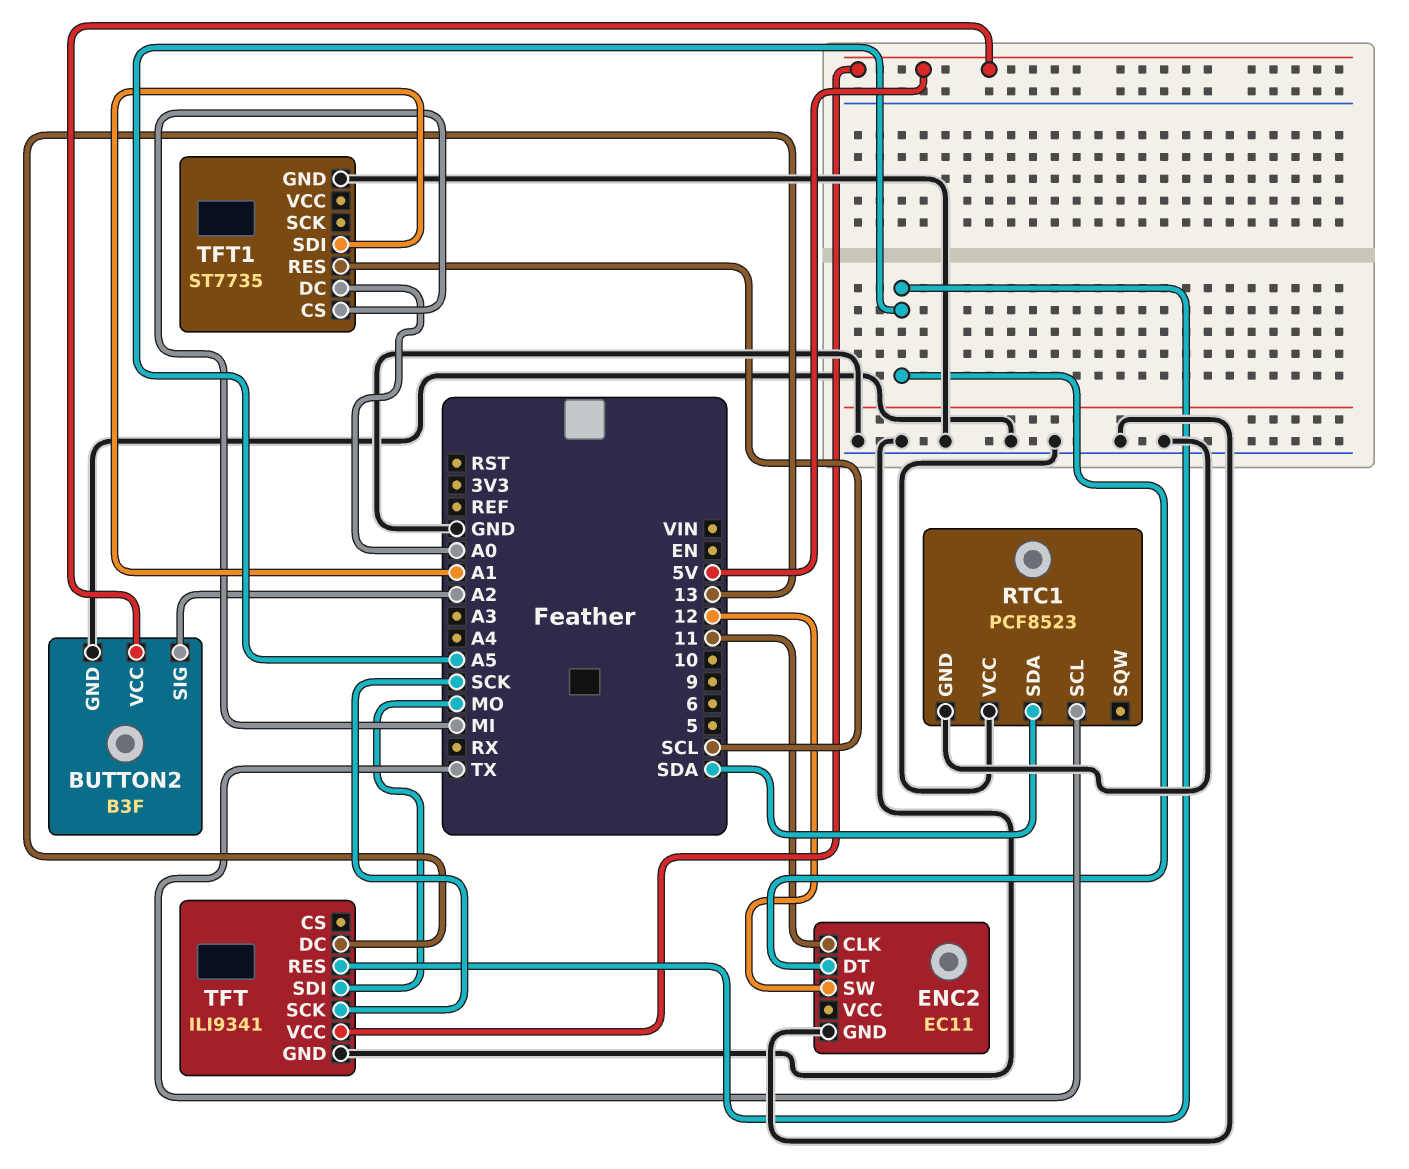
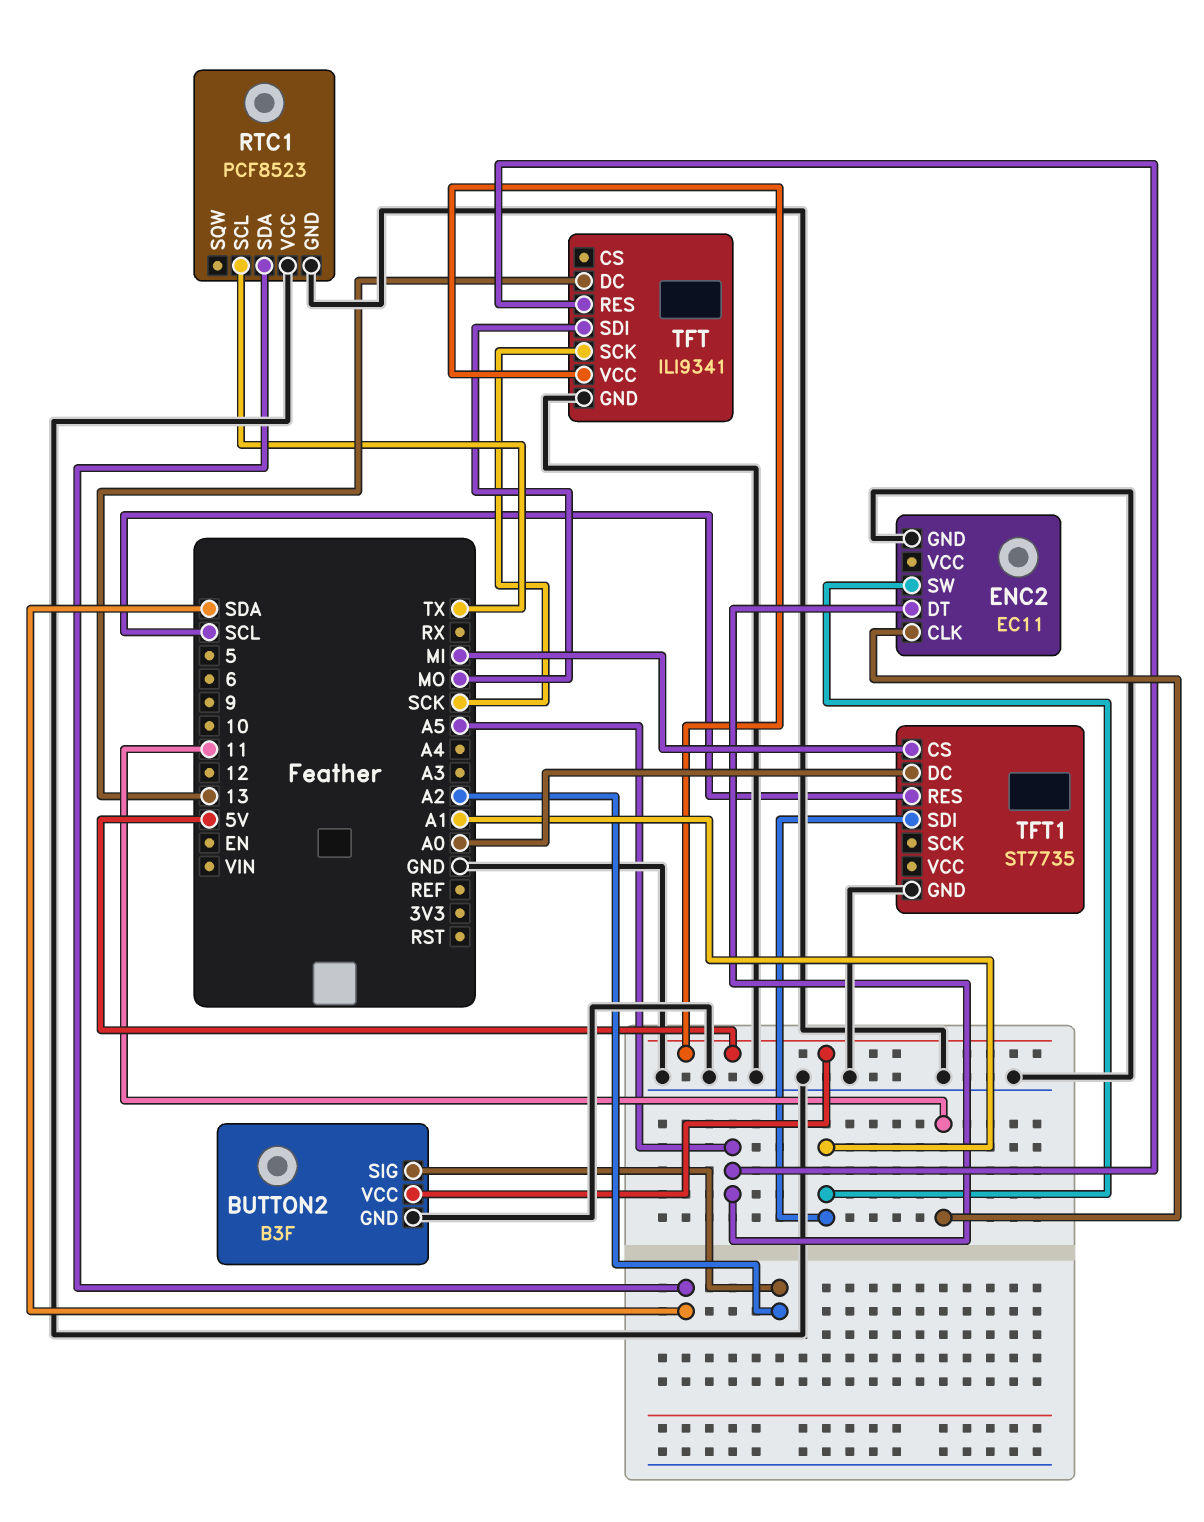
ENC2 pin SW: 12 -> A1

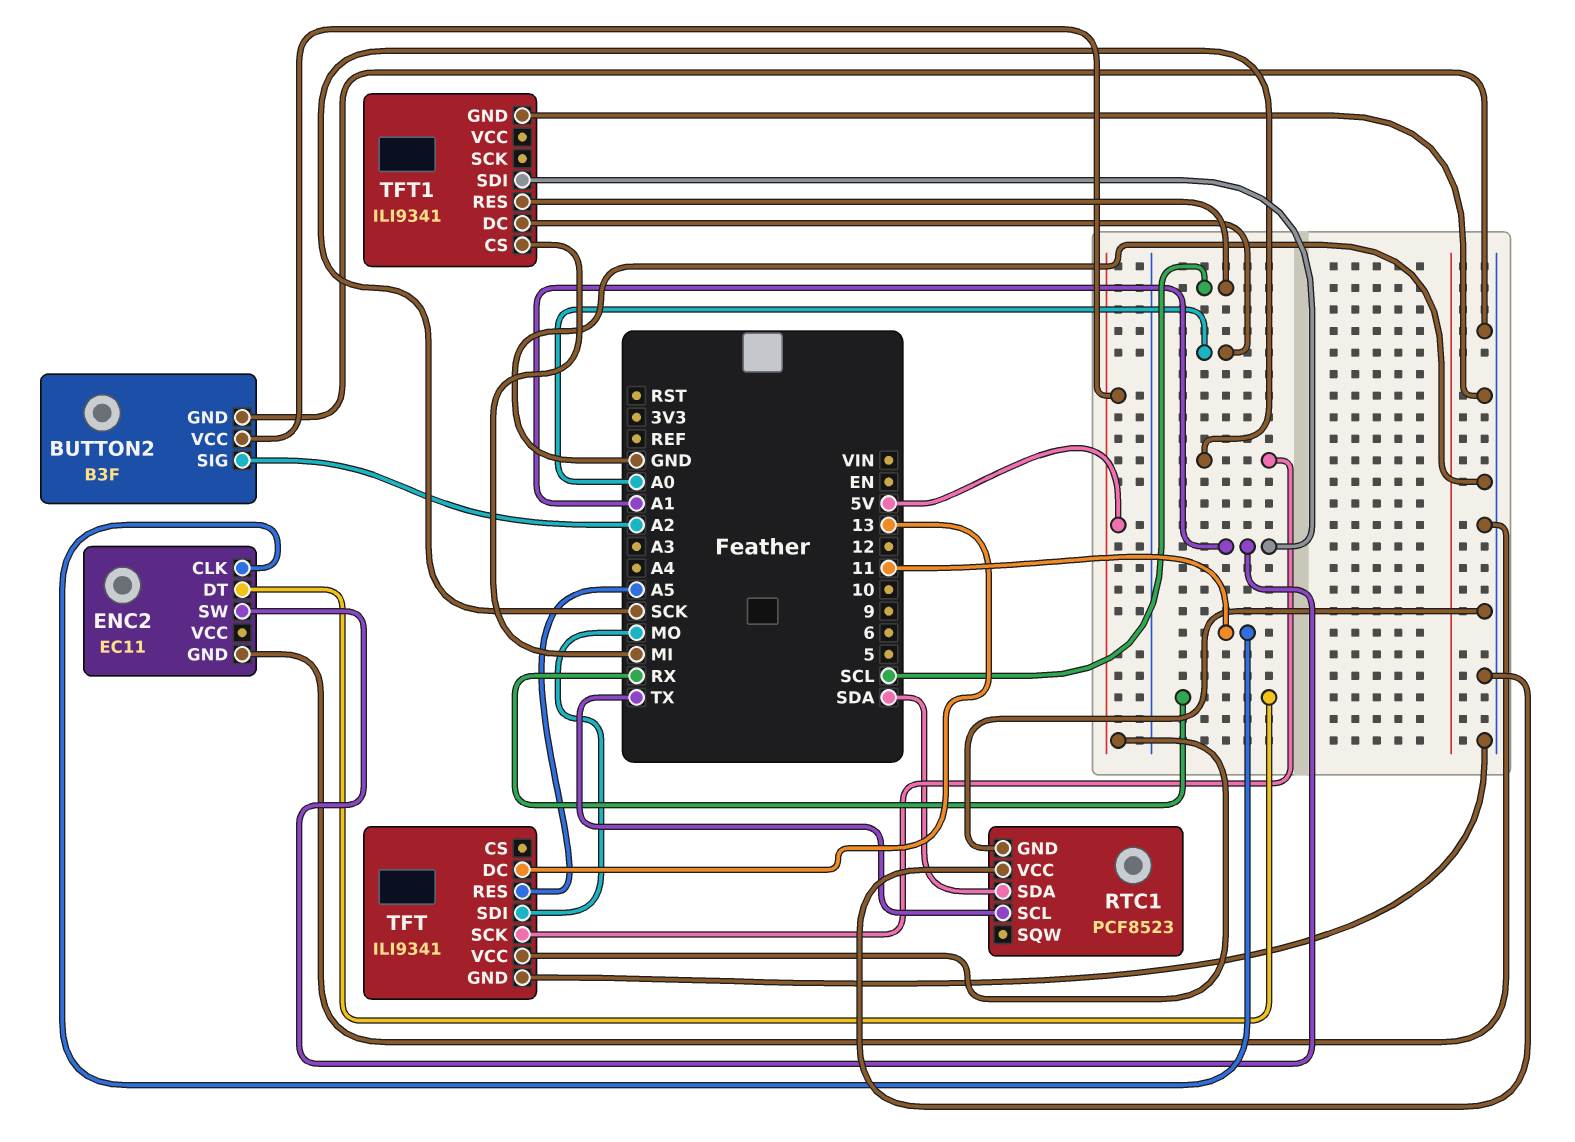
ENC2 pin DT: A5 -> RX
TFT1: ST7735 -> ILI9341

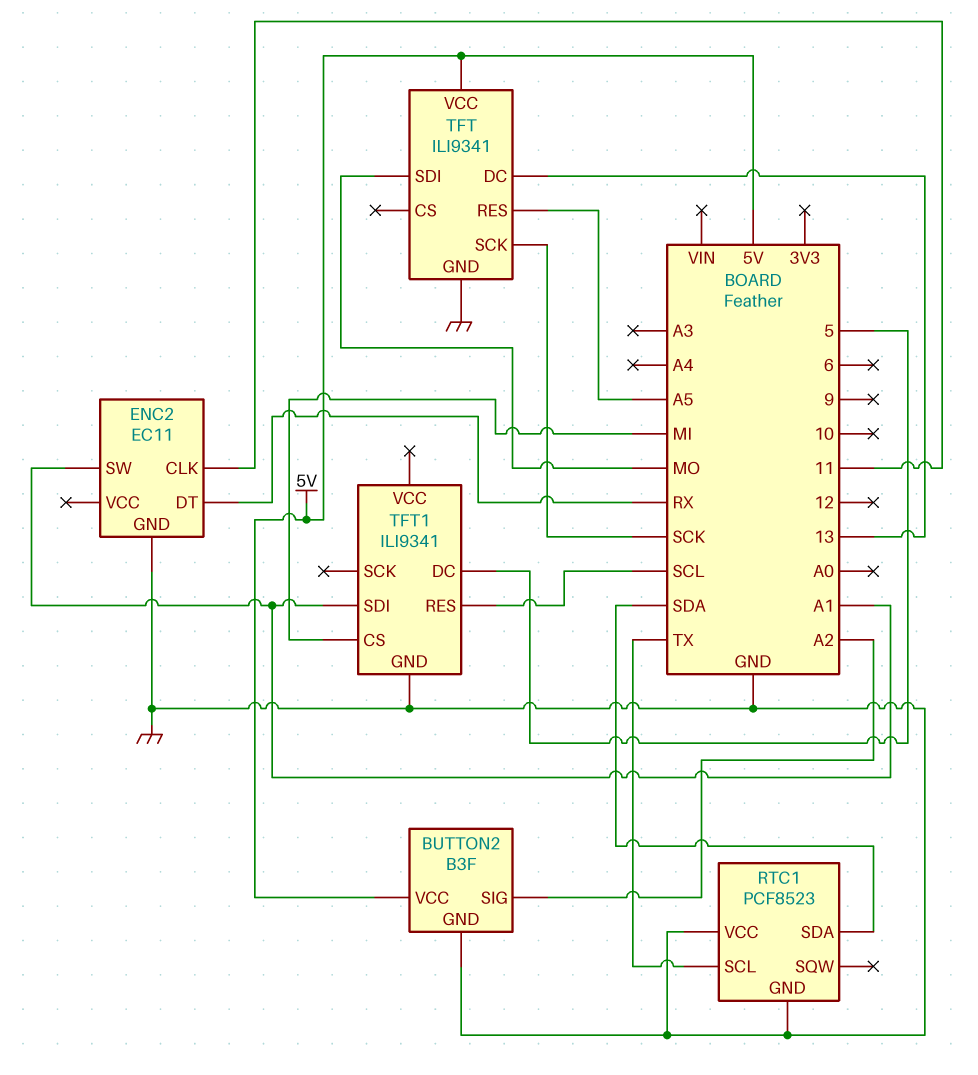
TFT1 pin DC: A0 -> 5

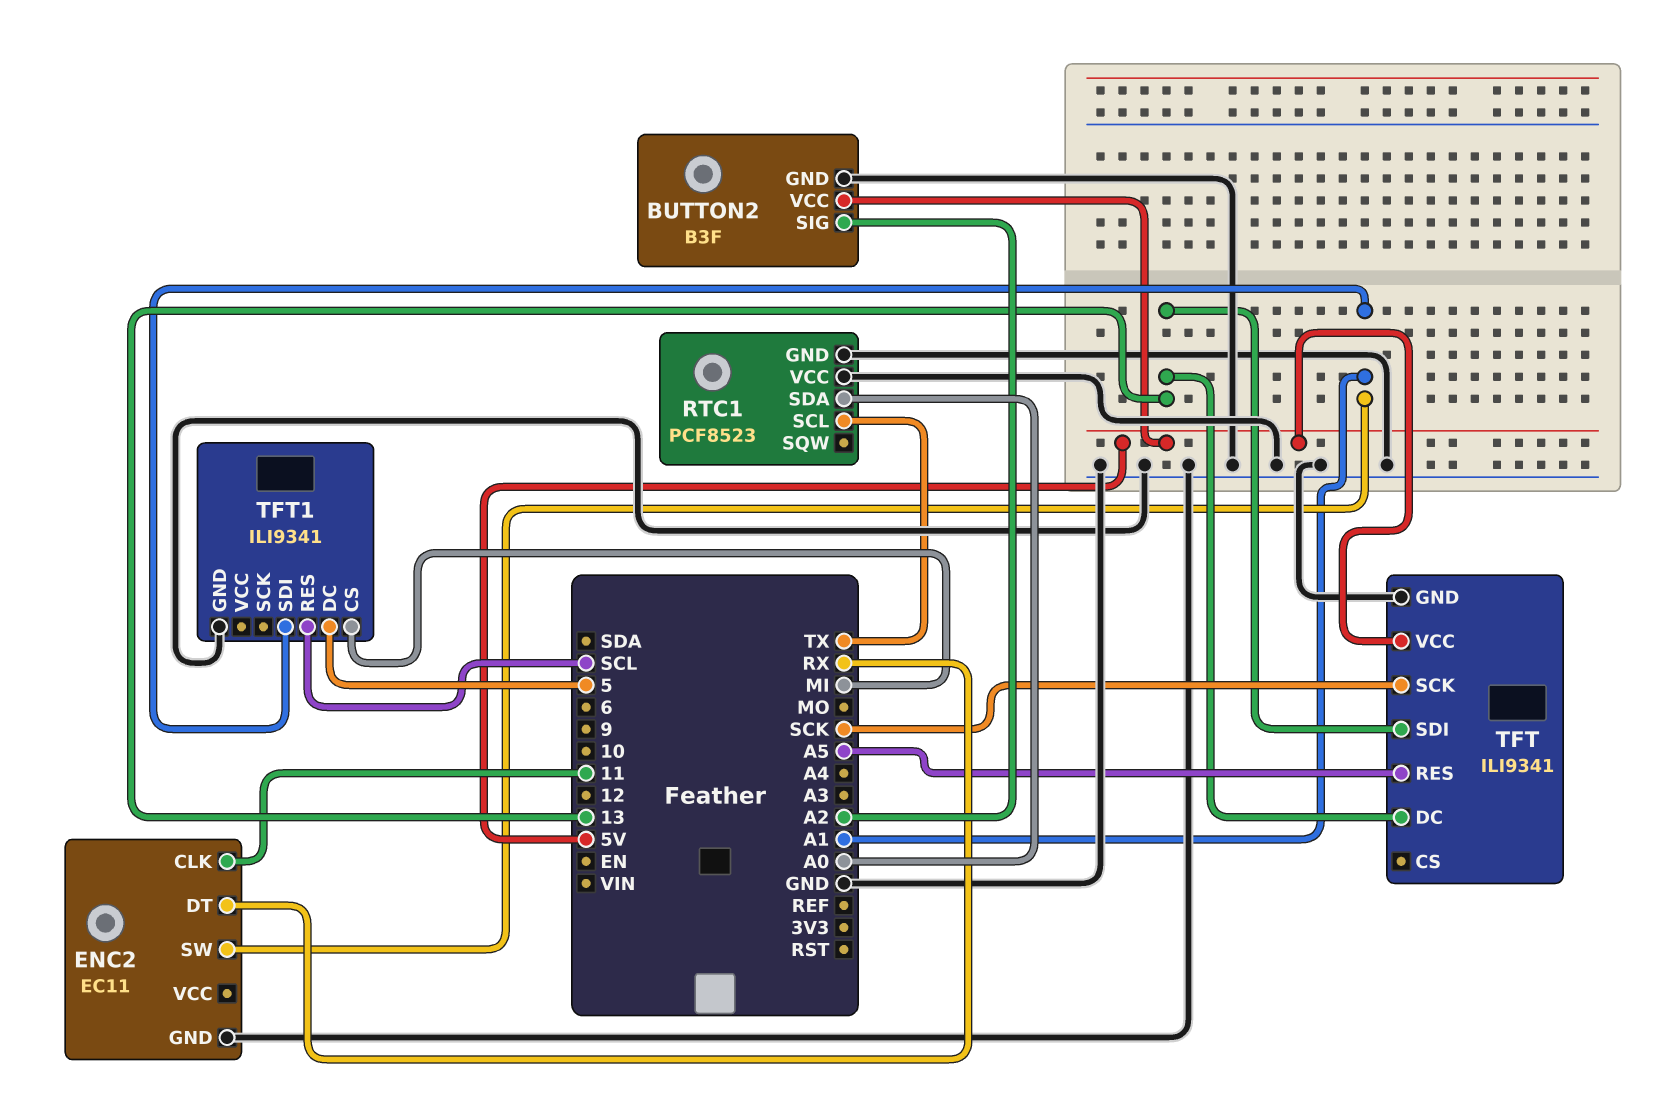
RTC1 pin SDA: SDA -> A0
TFT pin SDI: MO -> 13

